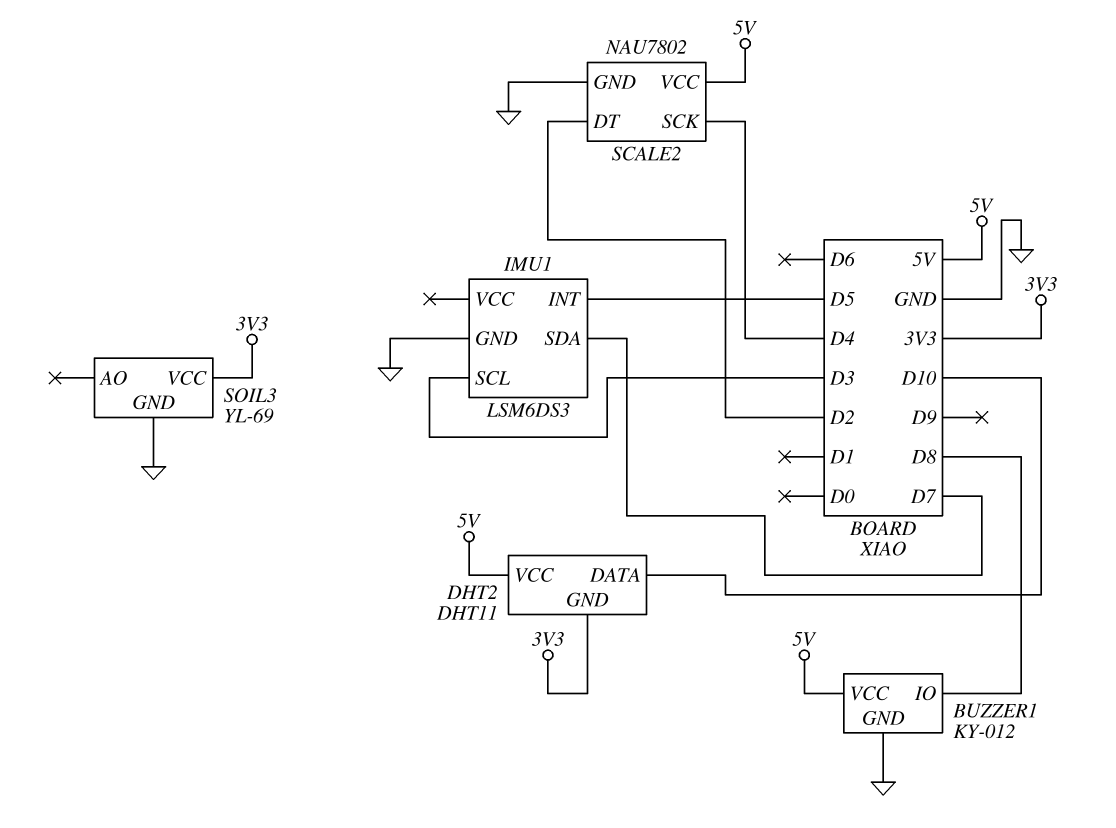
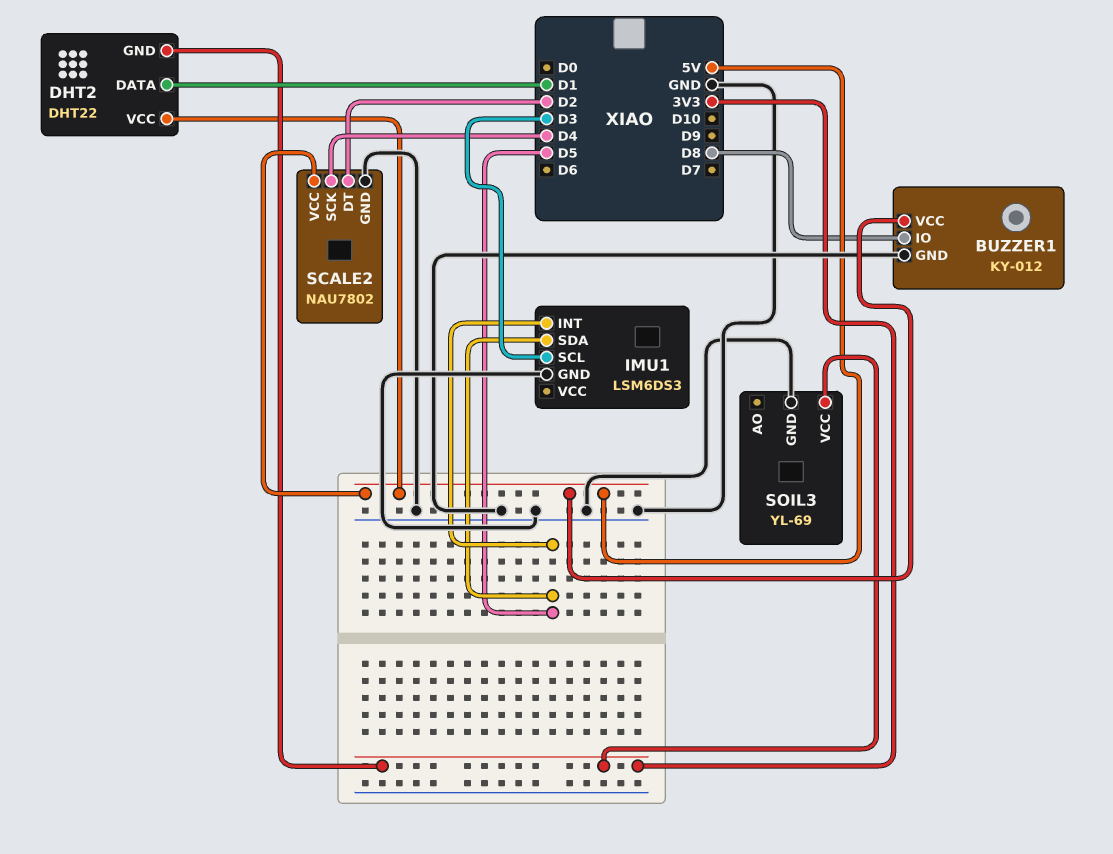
DHT2: DHT11 -> DHT22
DHT2 pin DATA: D10 -> D1
IMU1 pin SDA: D7 -> D5

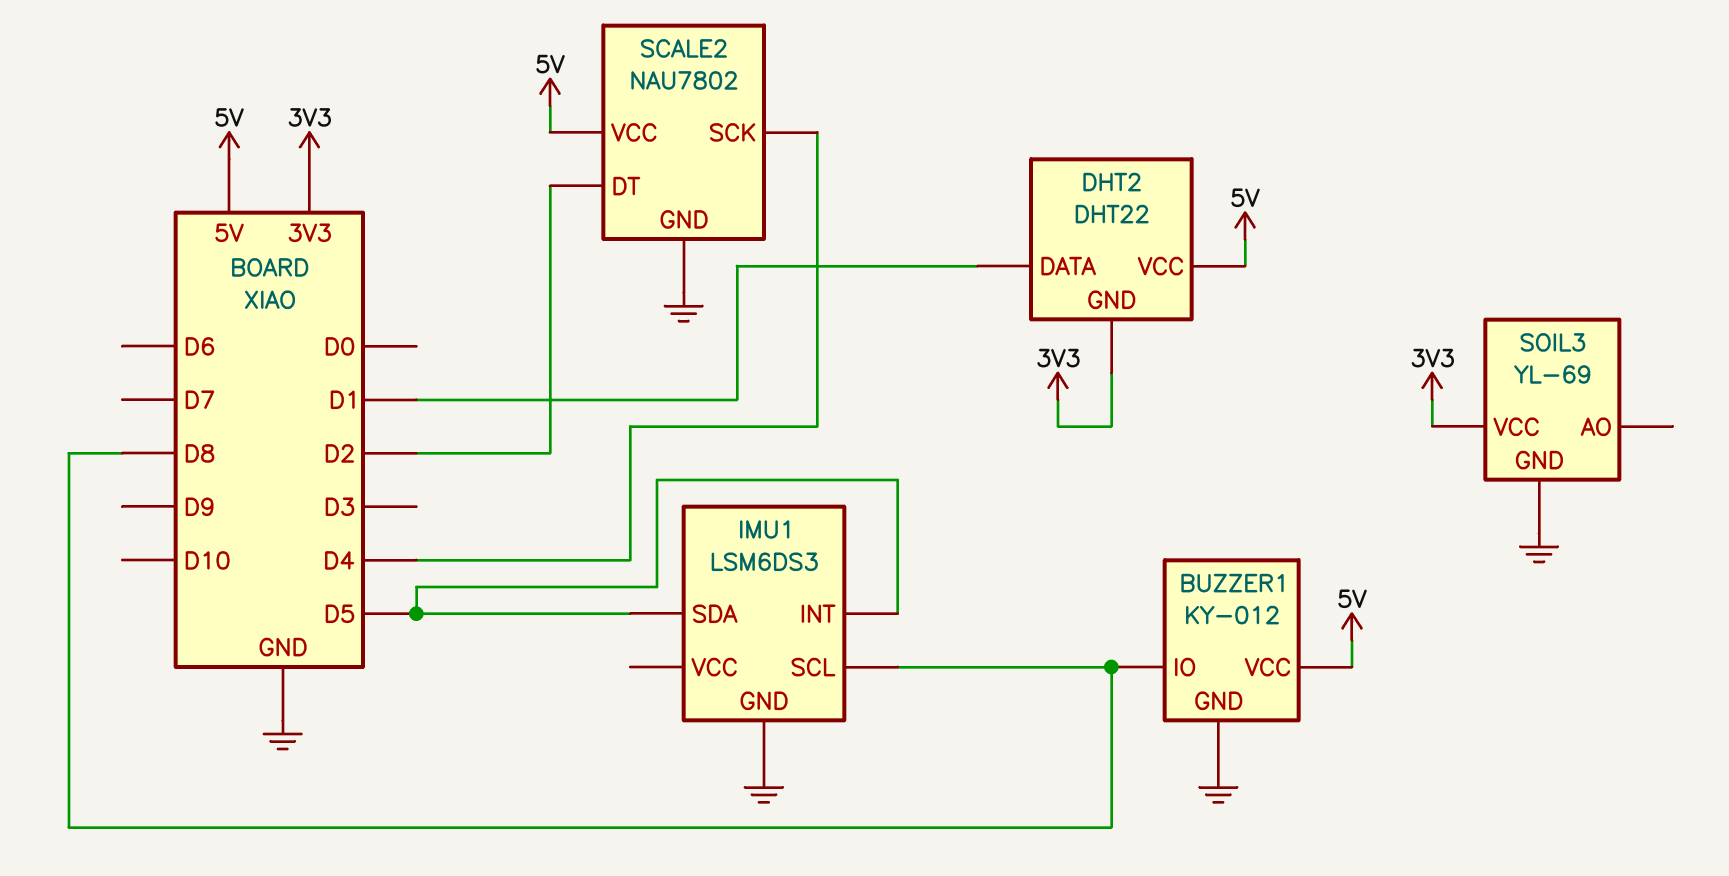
IMU1 pin SCL: D3 -> D8

